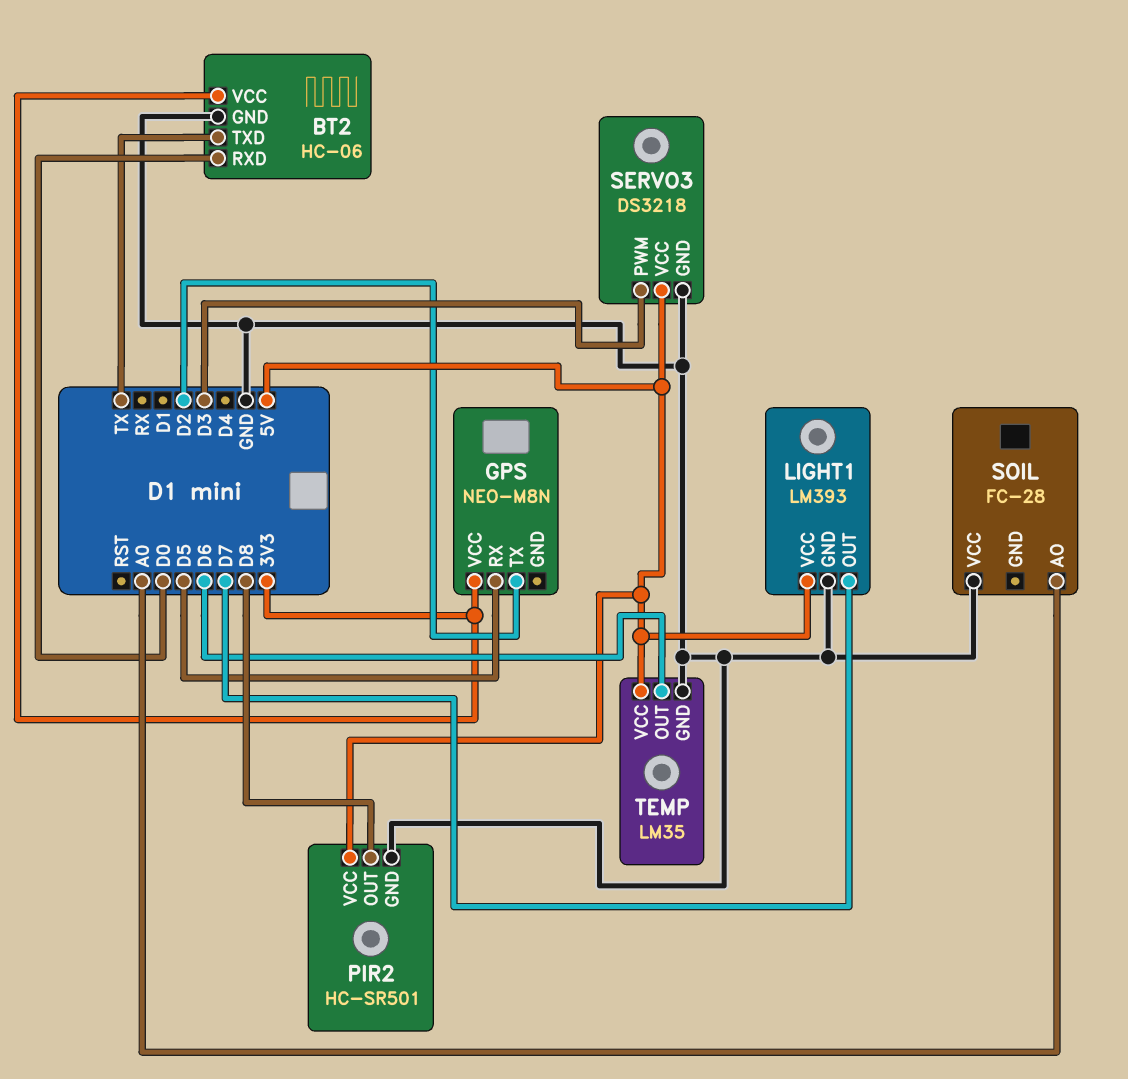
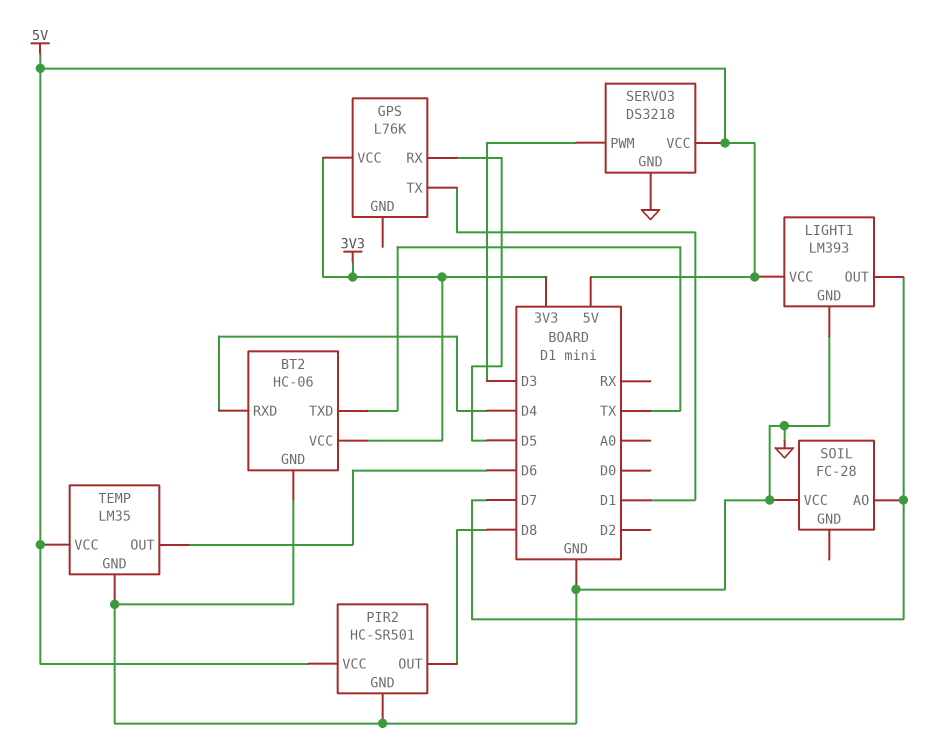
BT2 pin RXD: D0 -> D4
GPS: NEO-M8N -> L76K
GPS pin TX: D2 -> D1
SOIL pin AO: A0 -> D7

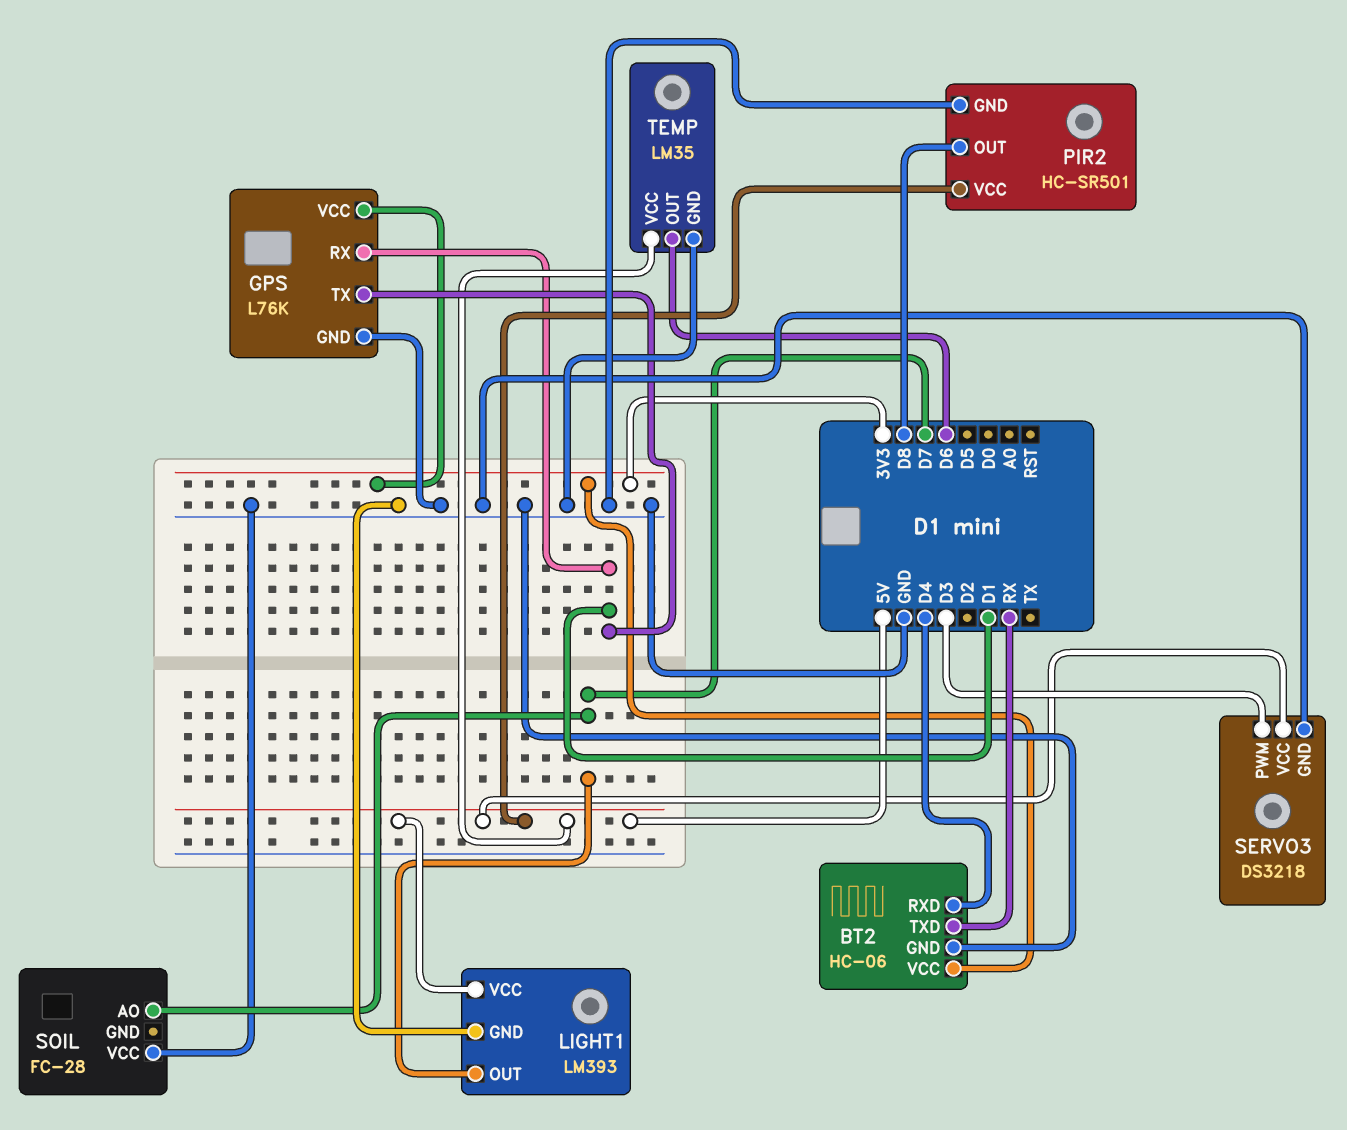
BT2 pin TXD: TX -> RX
GPS pin GND: none -> GND
GPS pin RX: D5 -> D1

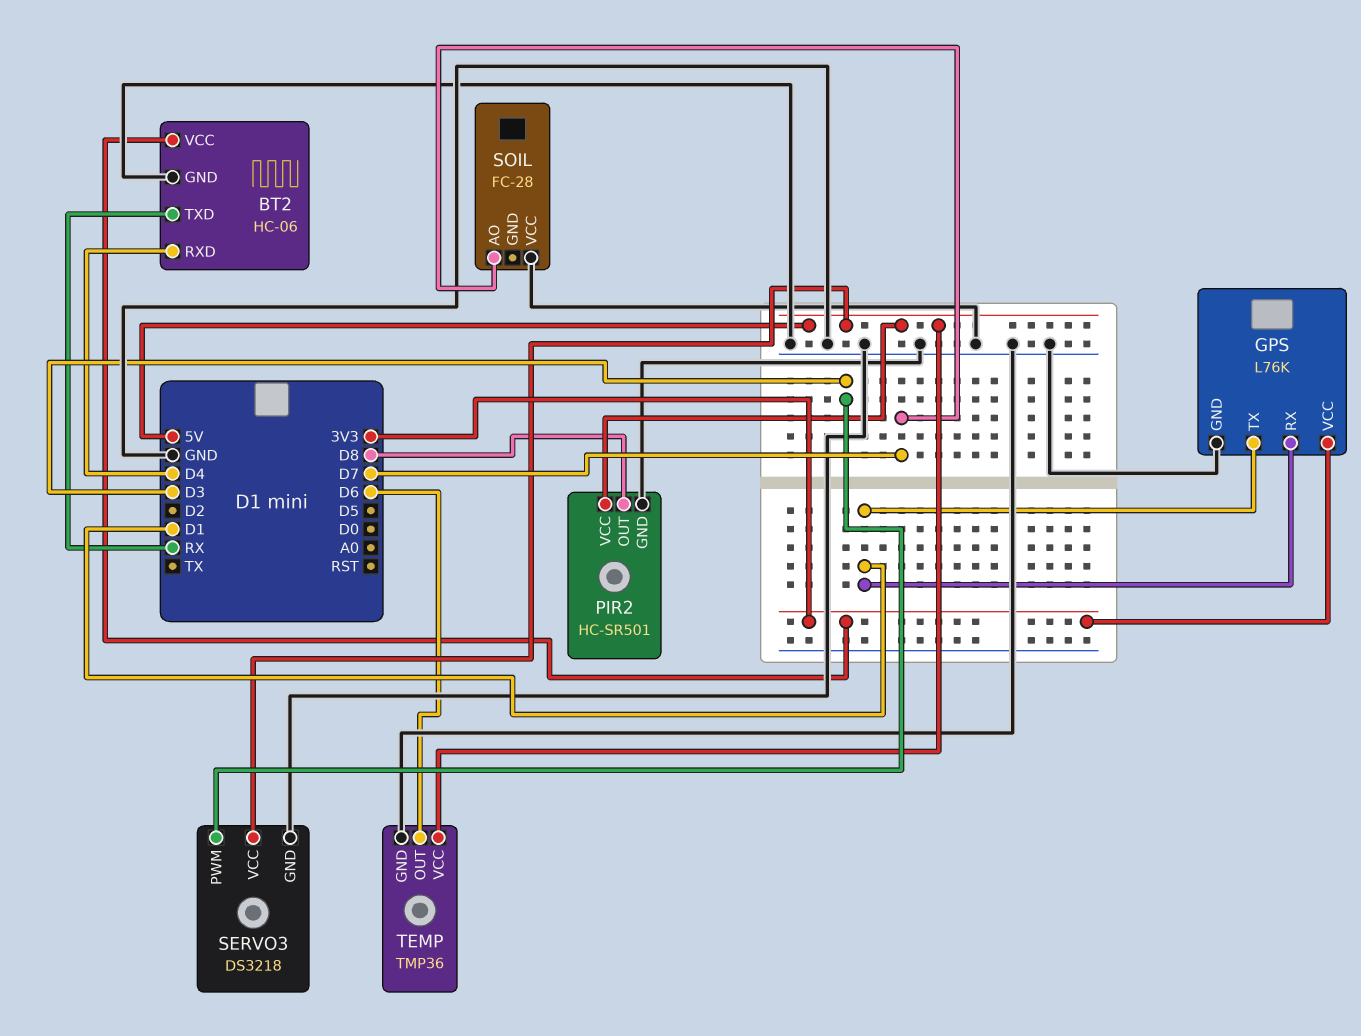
LIGHT1: LM393 -> none
LIGHT1 pin GND: GND -> none
LIGHT1 pin OUT: D7 -> none
LIGHT1 pin VCC: 5V -> none
TEMP: LM35 -> TMP36

